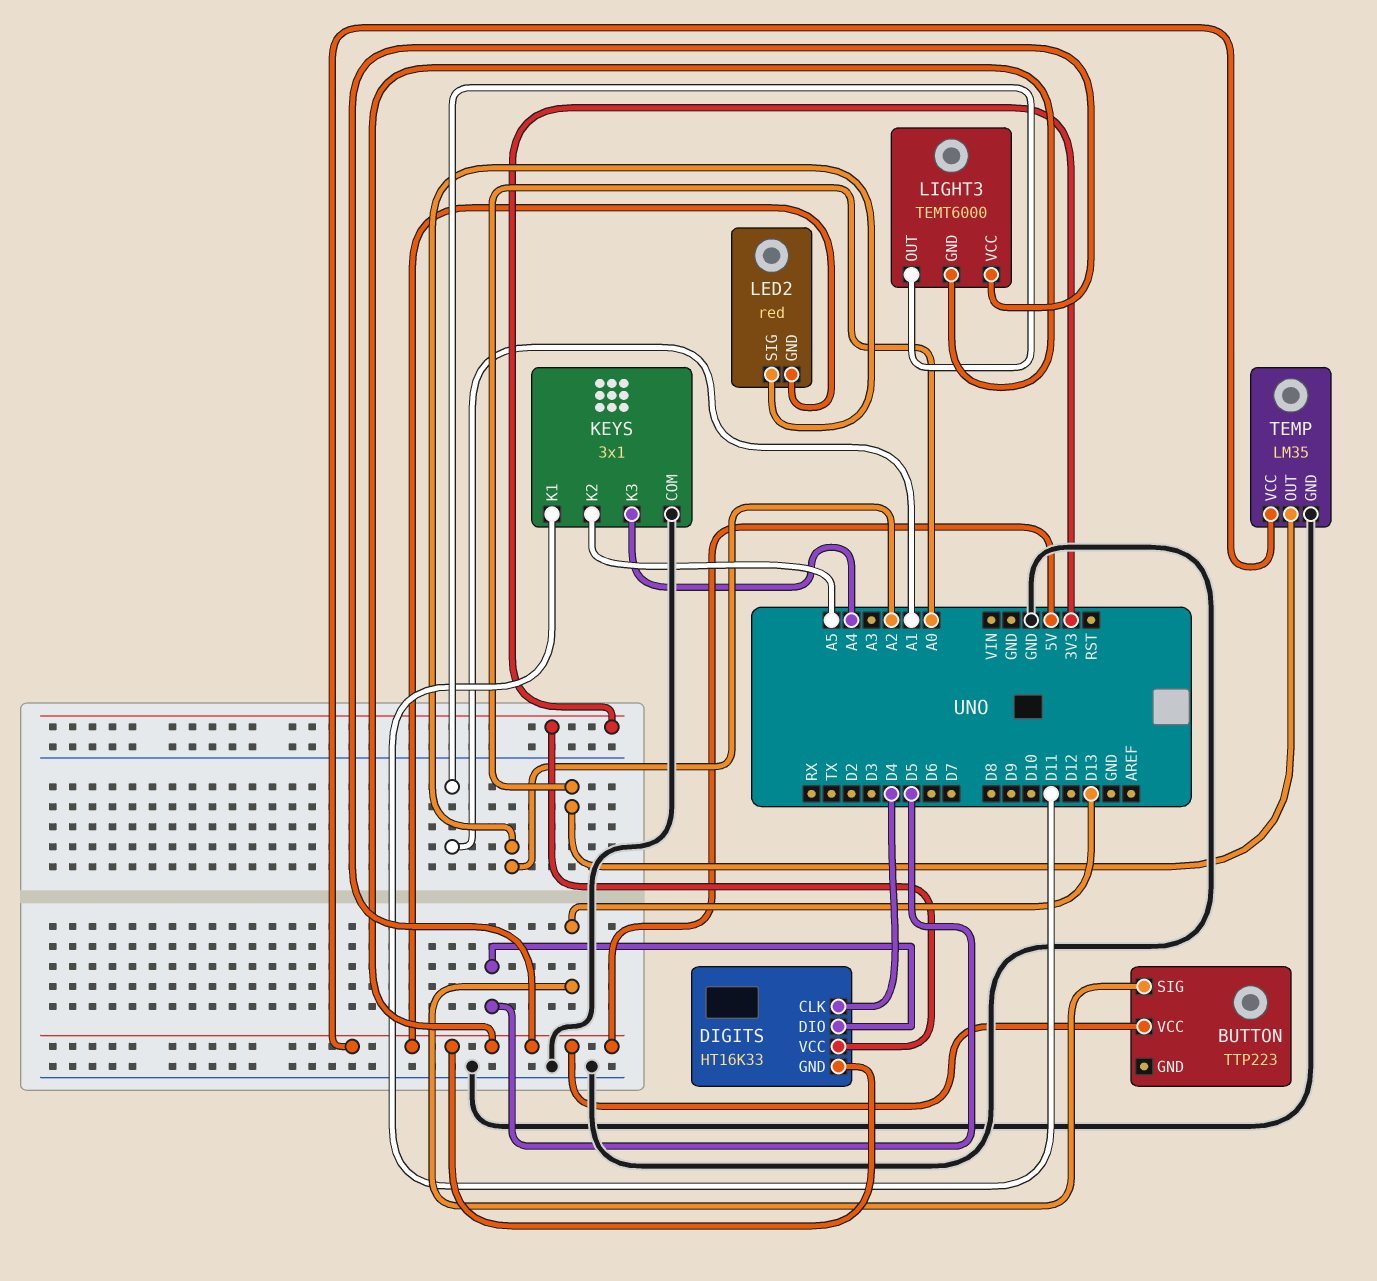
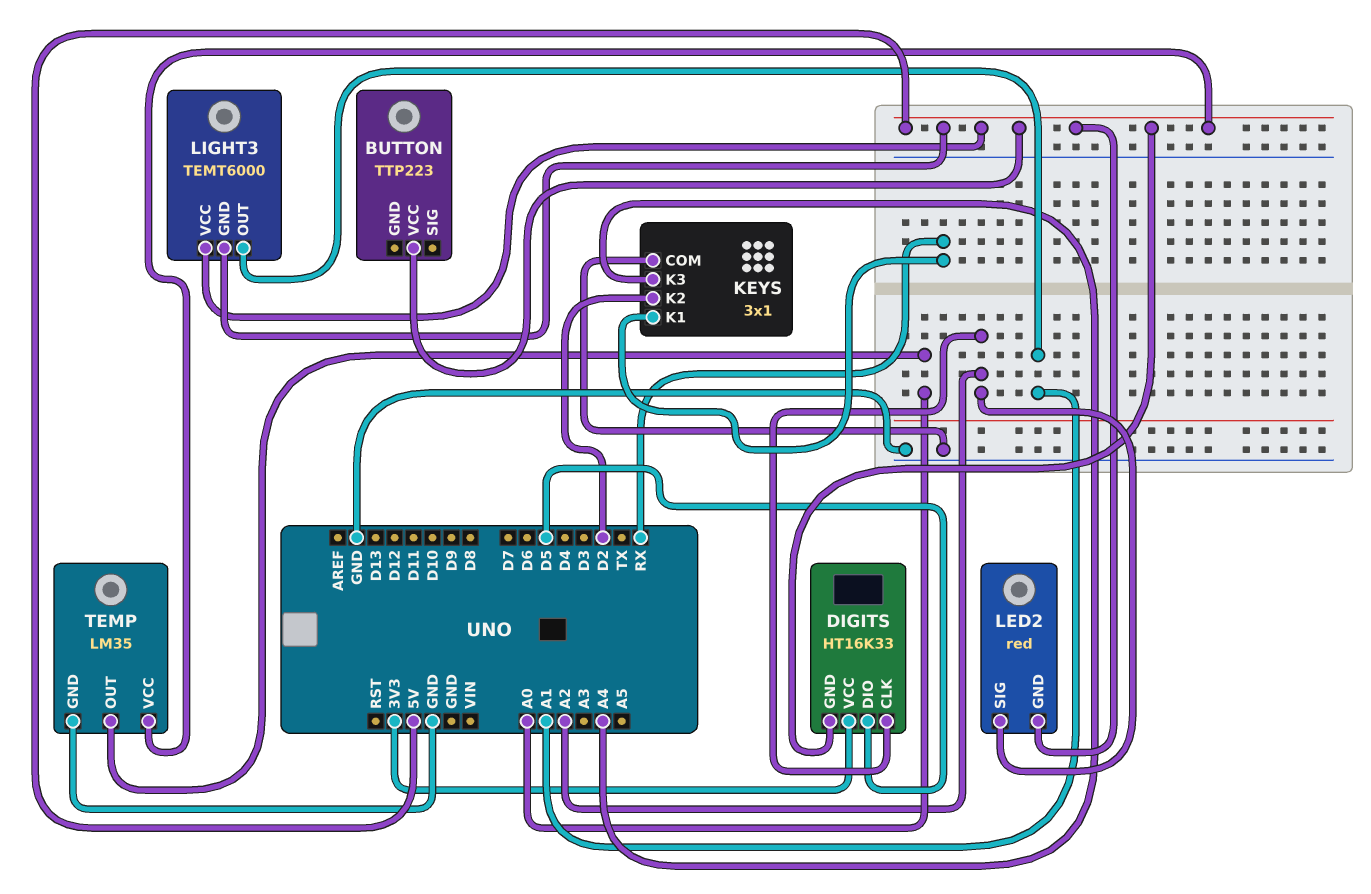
BUTTON pin SIG: D13 -> none
DIGITS pin CLK: D4 -> A2
KEYS pin K1: D11 -> RX
KEYS pin K2: A5 -> D2

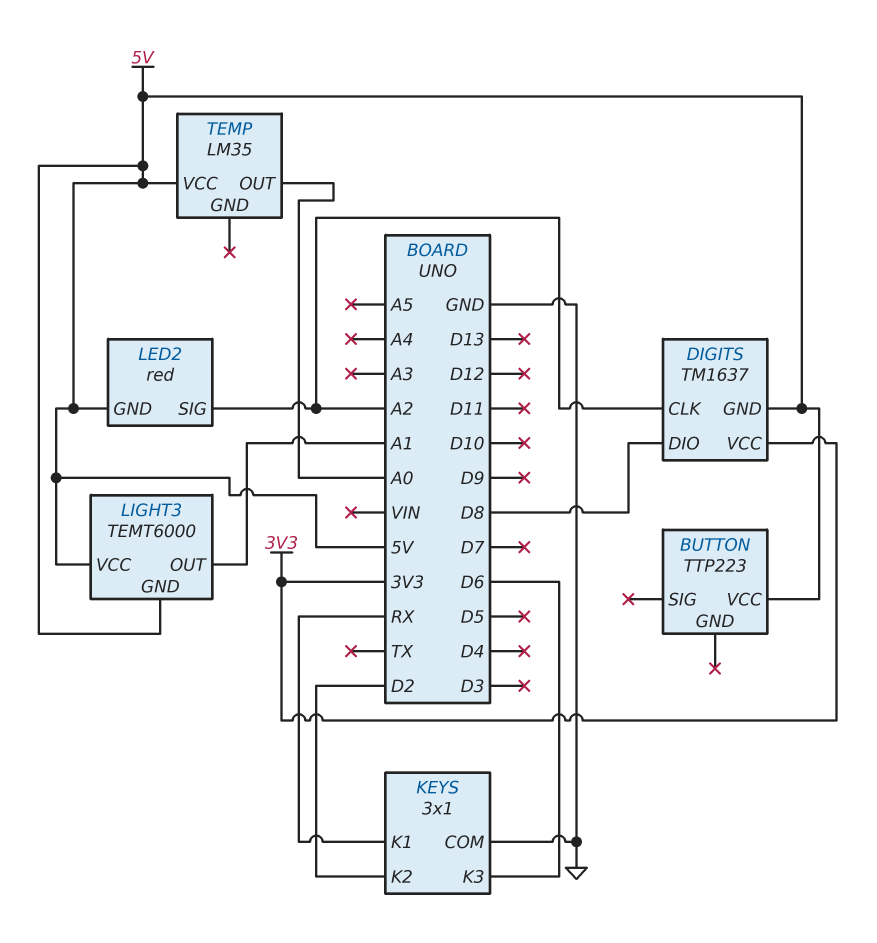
DIGITS: HT16K33 -> TM1637
DIGITS pin DIO: D5 -> D8
KEYS pin K3: A4 -> D6
TEMP pin GND: GND -> none

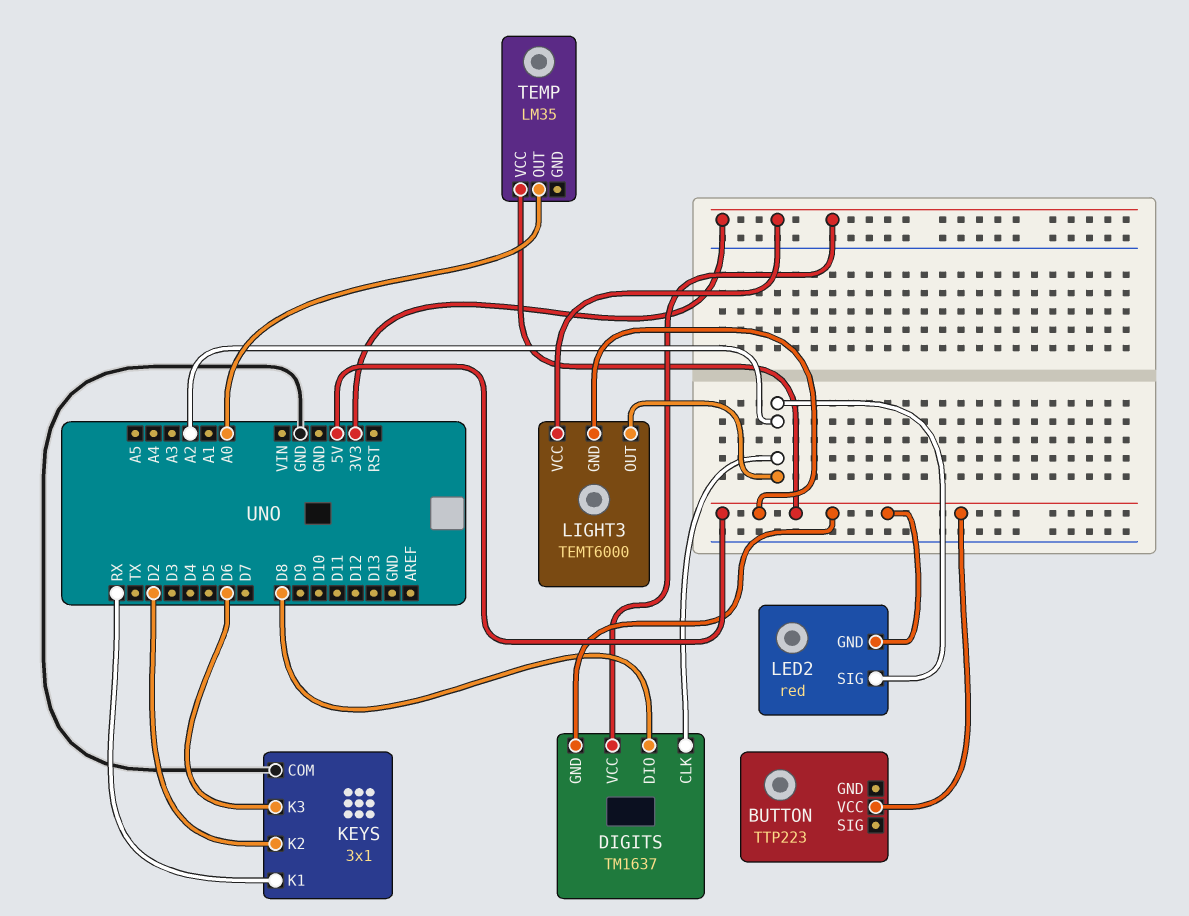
LIGHT3 pin OUT: A1 -> A2
LIGHT3 pin VCC: 5V -> 3V3

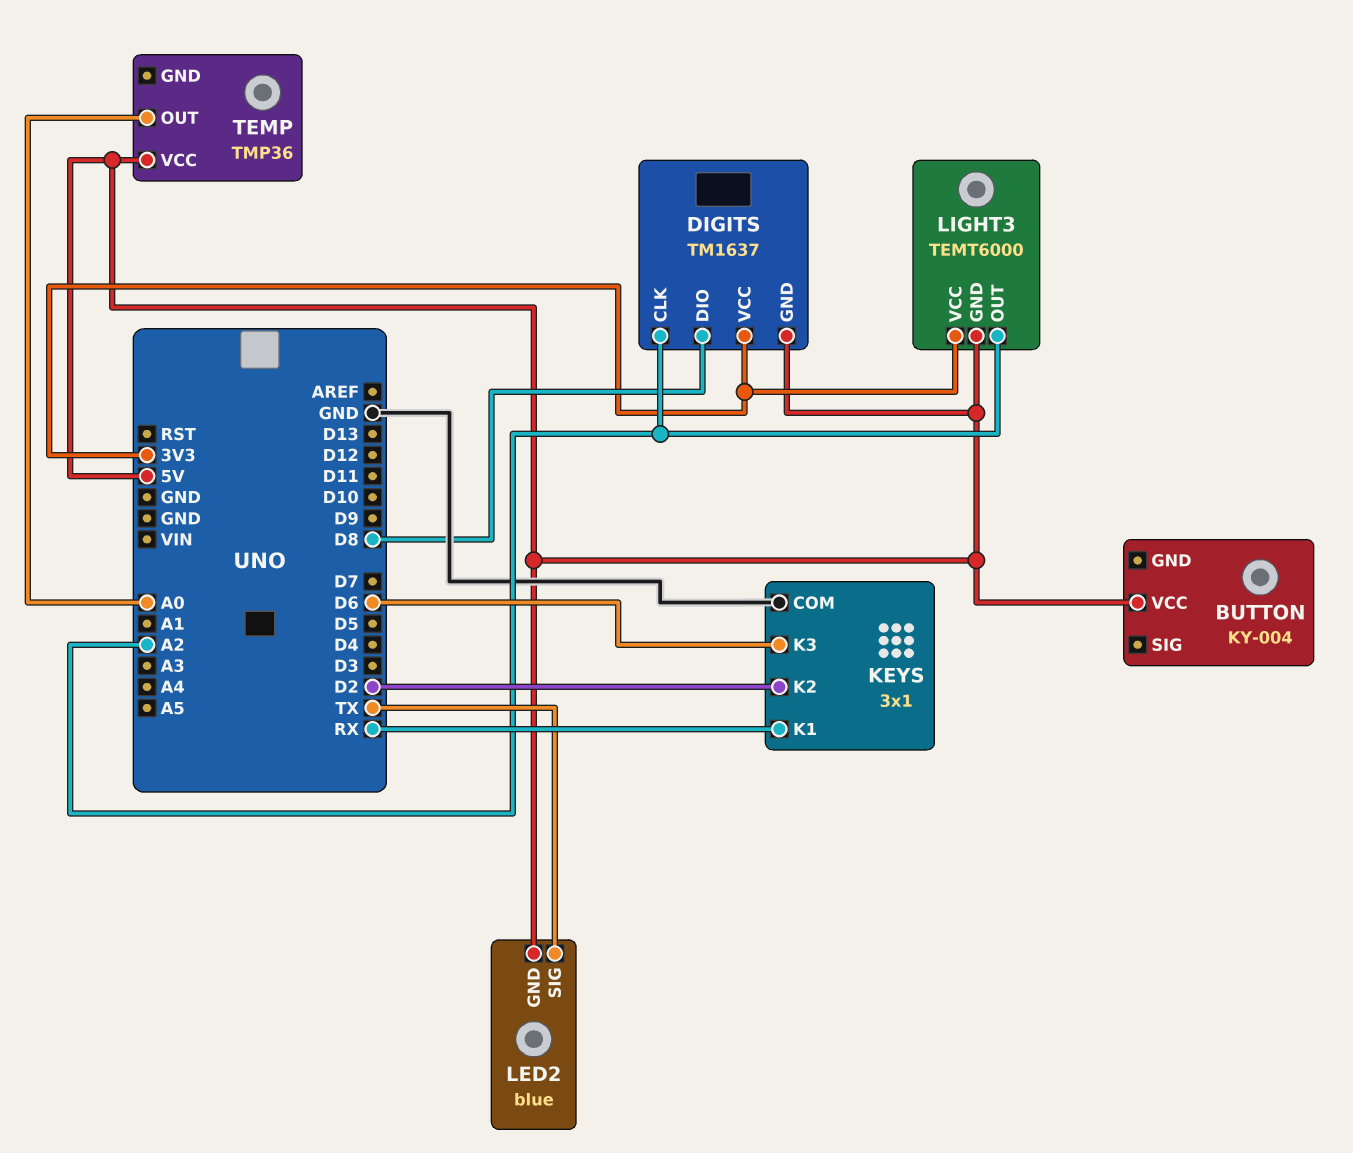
BUTTON: TTP223 -> KY-004
LED2: red -> blue
LED2 pin SIG: A2 -> TX
TEMP: LM35 -> TMP36

